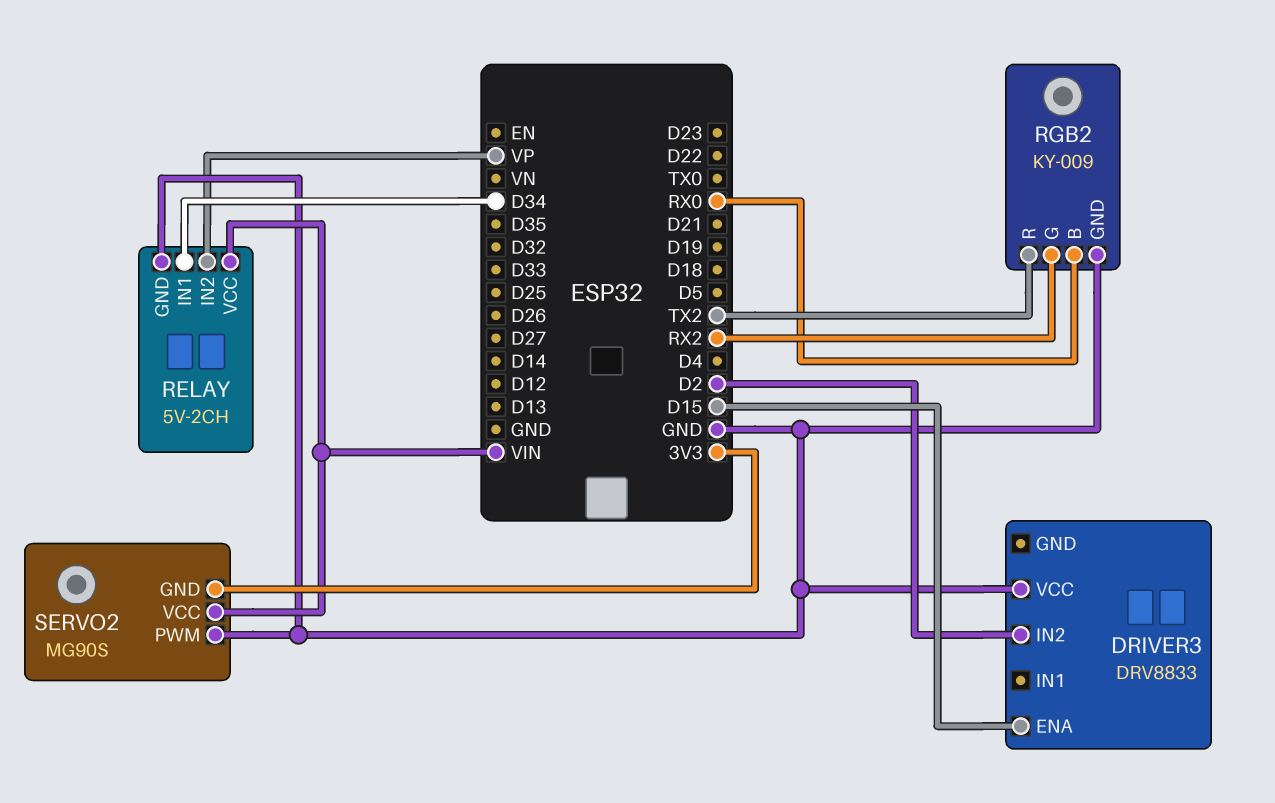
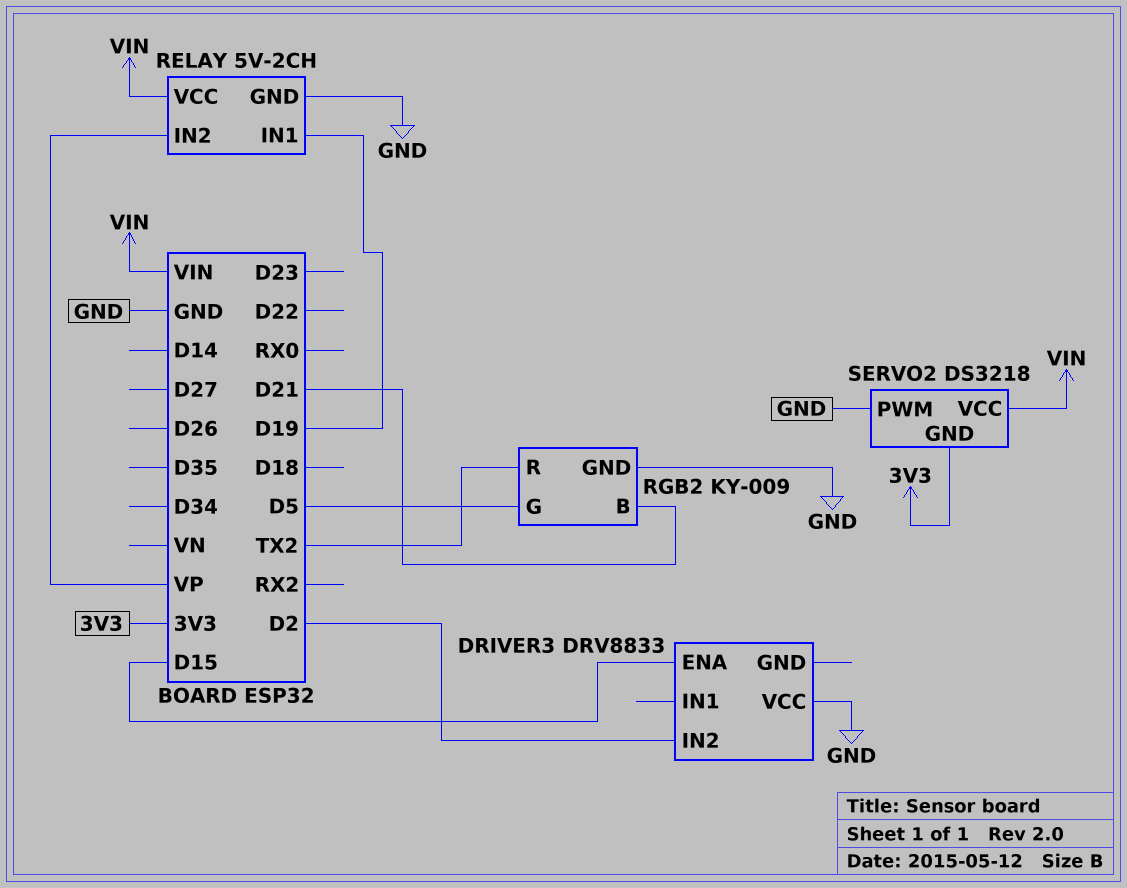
RELAY pin IN1: D34 -> D19
RGB2 pin B: RX0 -> D21
RGB2 pin G: RX2 -> D5
SERVO2: MG90S -> DS3218

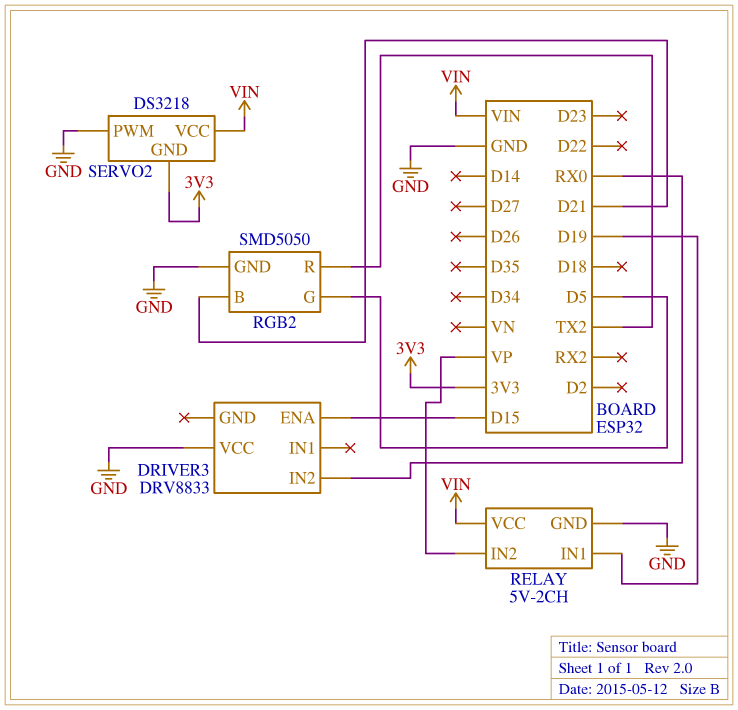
DRIVER3 pin IN2: D2 -> RX0
RGB2: KY-009 -> SMD5050

